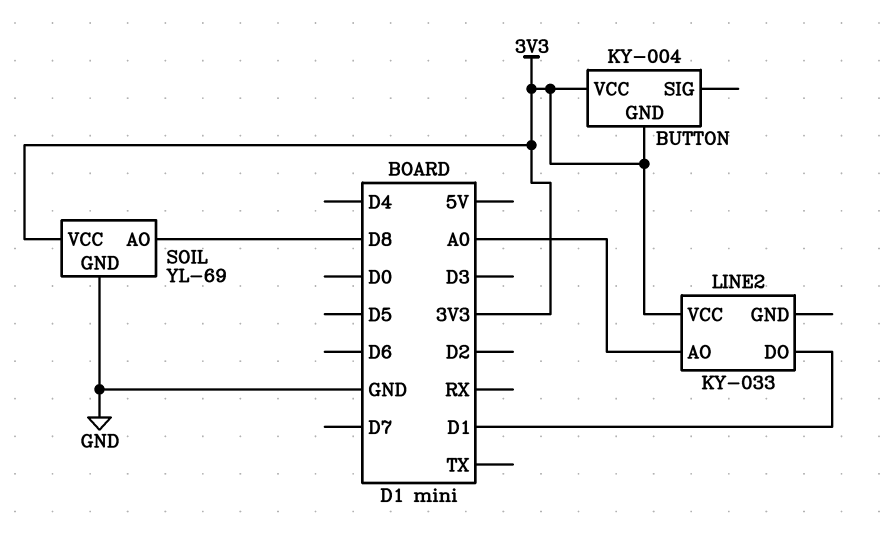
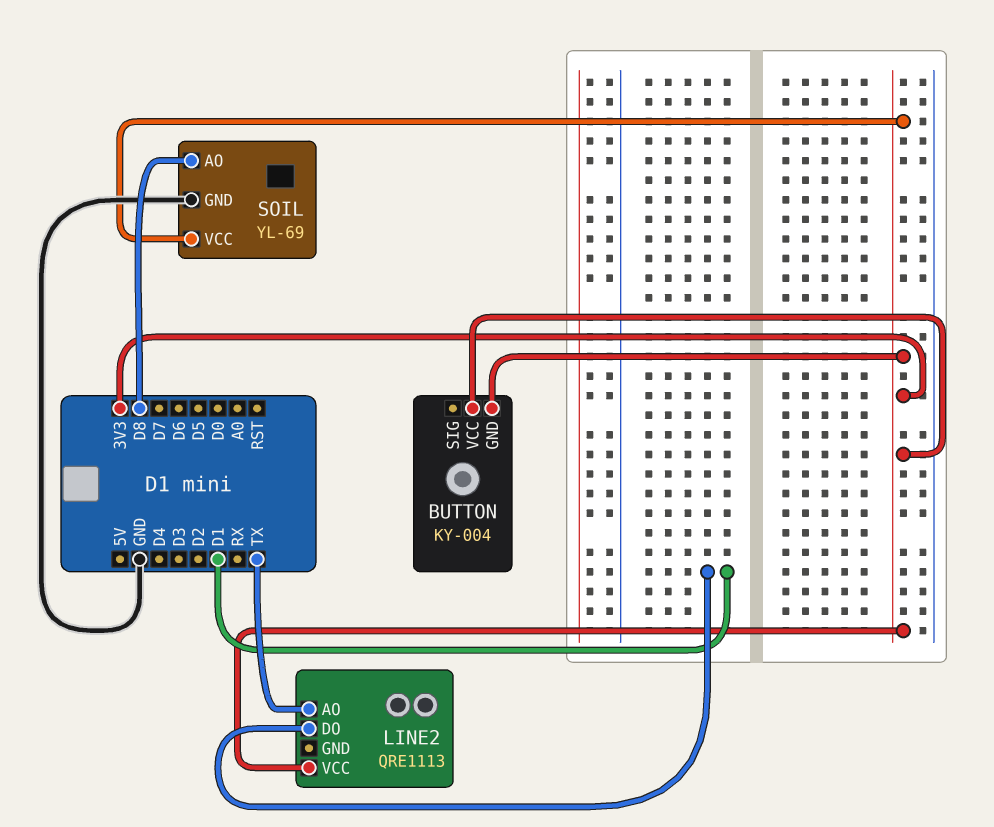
LINE2: KY-033 -> QRE1113
LINE2 pin AO: A0 -> TX

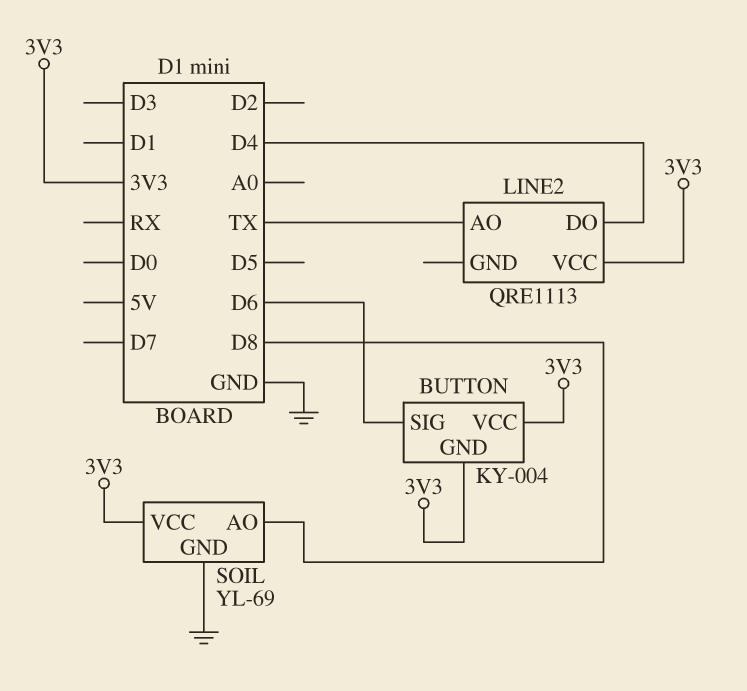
BUTTON pin SIG: none -> D6
LINE2 pin DO: D1 -> D4

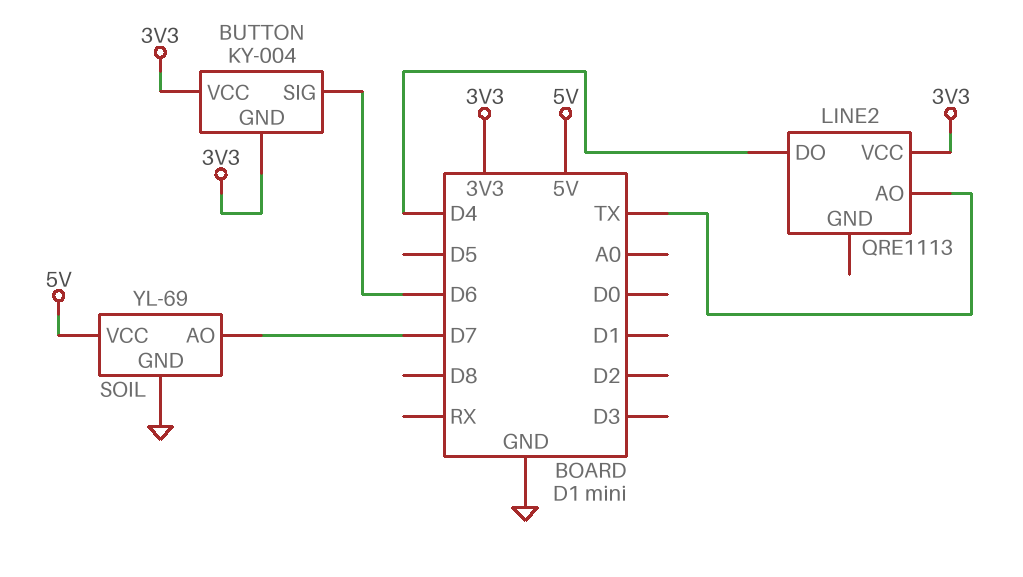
SOIL pin AO: D8 -> D7
SOIL pin VCC: 3V3 -> 5V

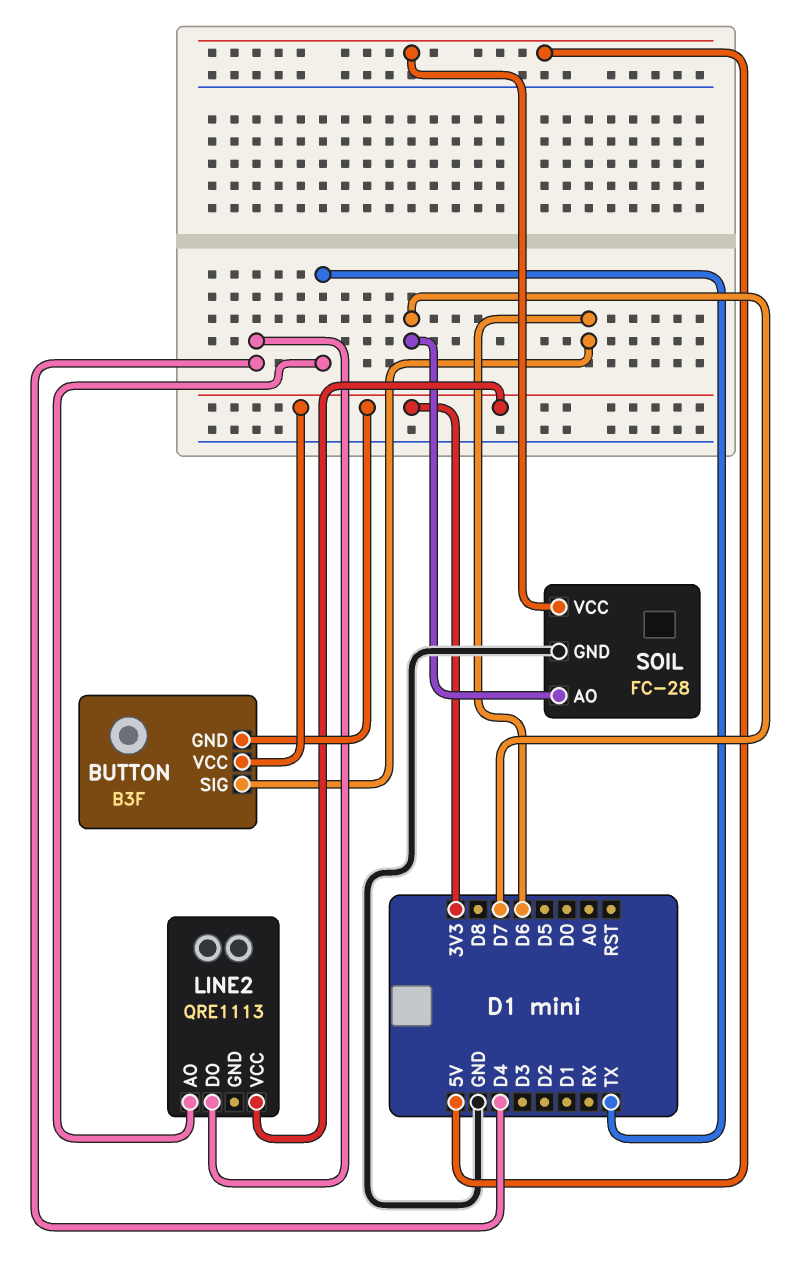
BUTTON: KY-004 -> B3F
SOIL: YL-69 -> FC-28

